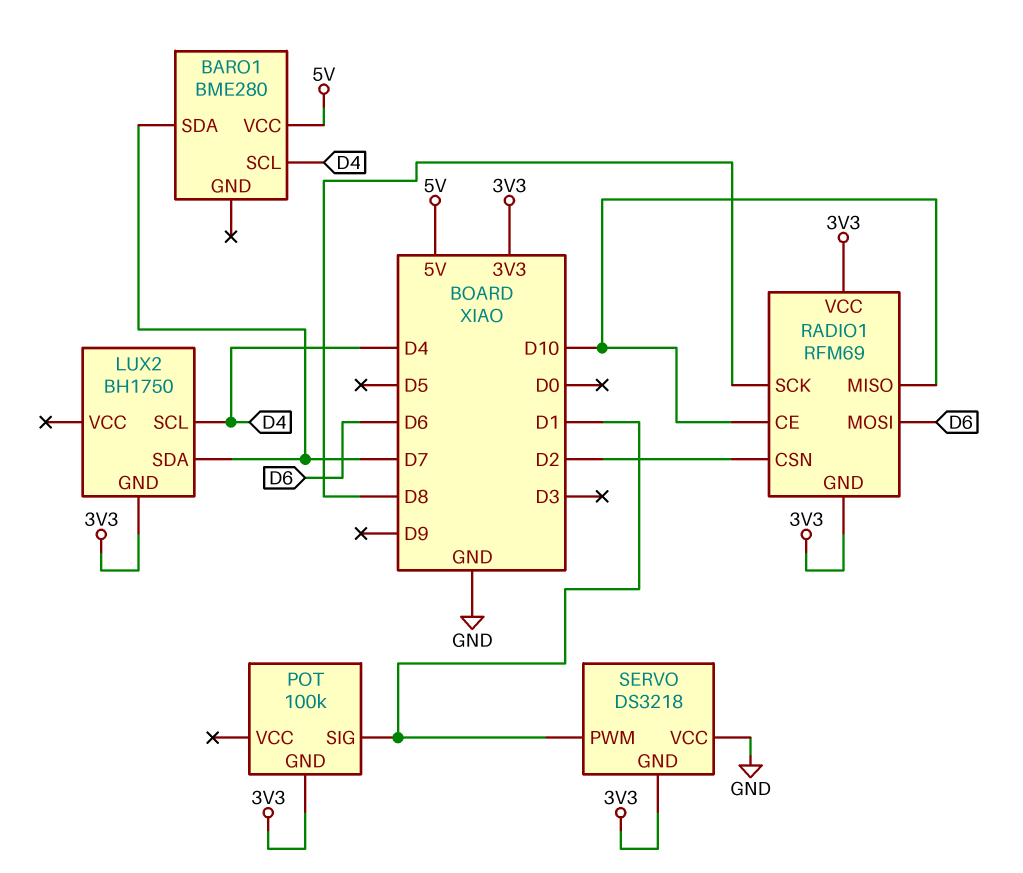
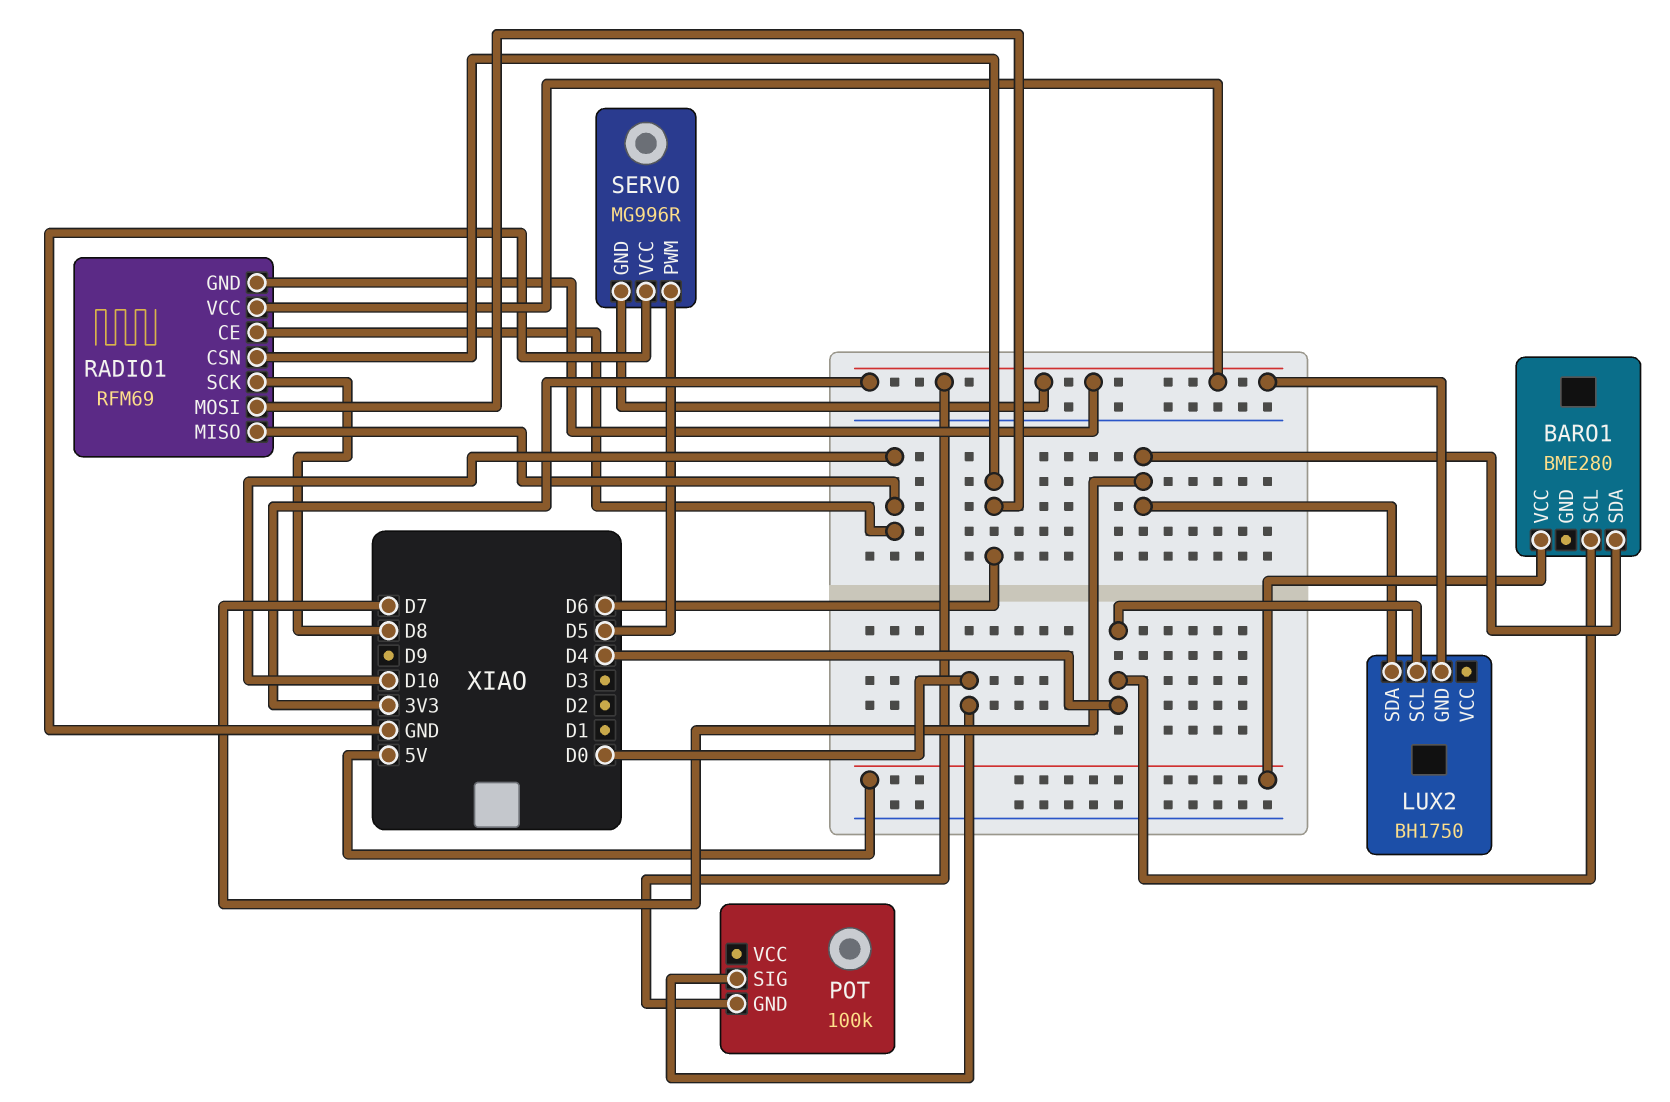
POT pin SIG: D1 -> D0
RADIO1 pin CSN: D2 -> D6
SERVO: DS3218 -> MG996R
SERVO pin PWM: D1 -> D5

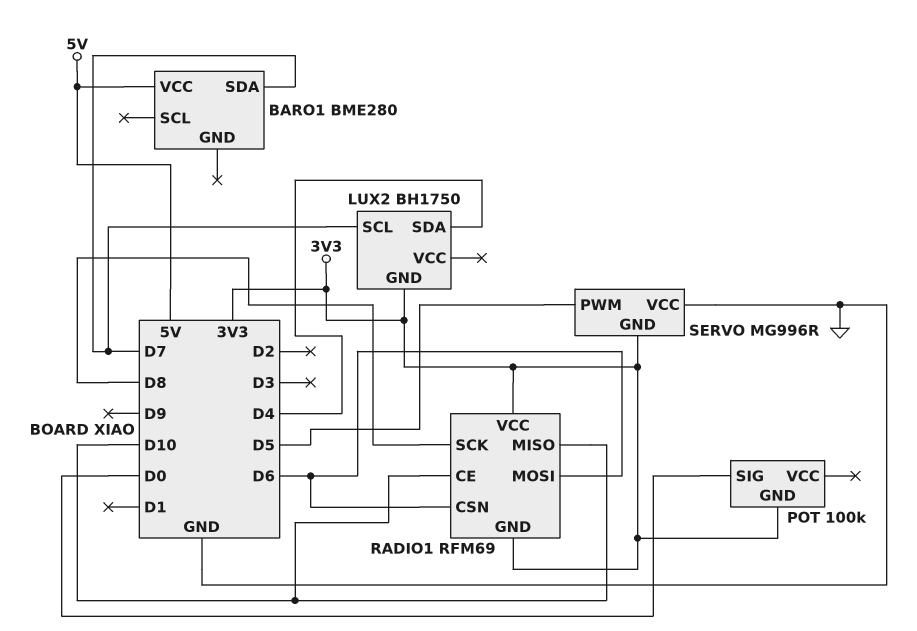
BARO1 pin SCL: D4 -> none
LUX2 pin SCL: D4 -> D7
LUX2 pin SDA: D7 -> D4

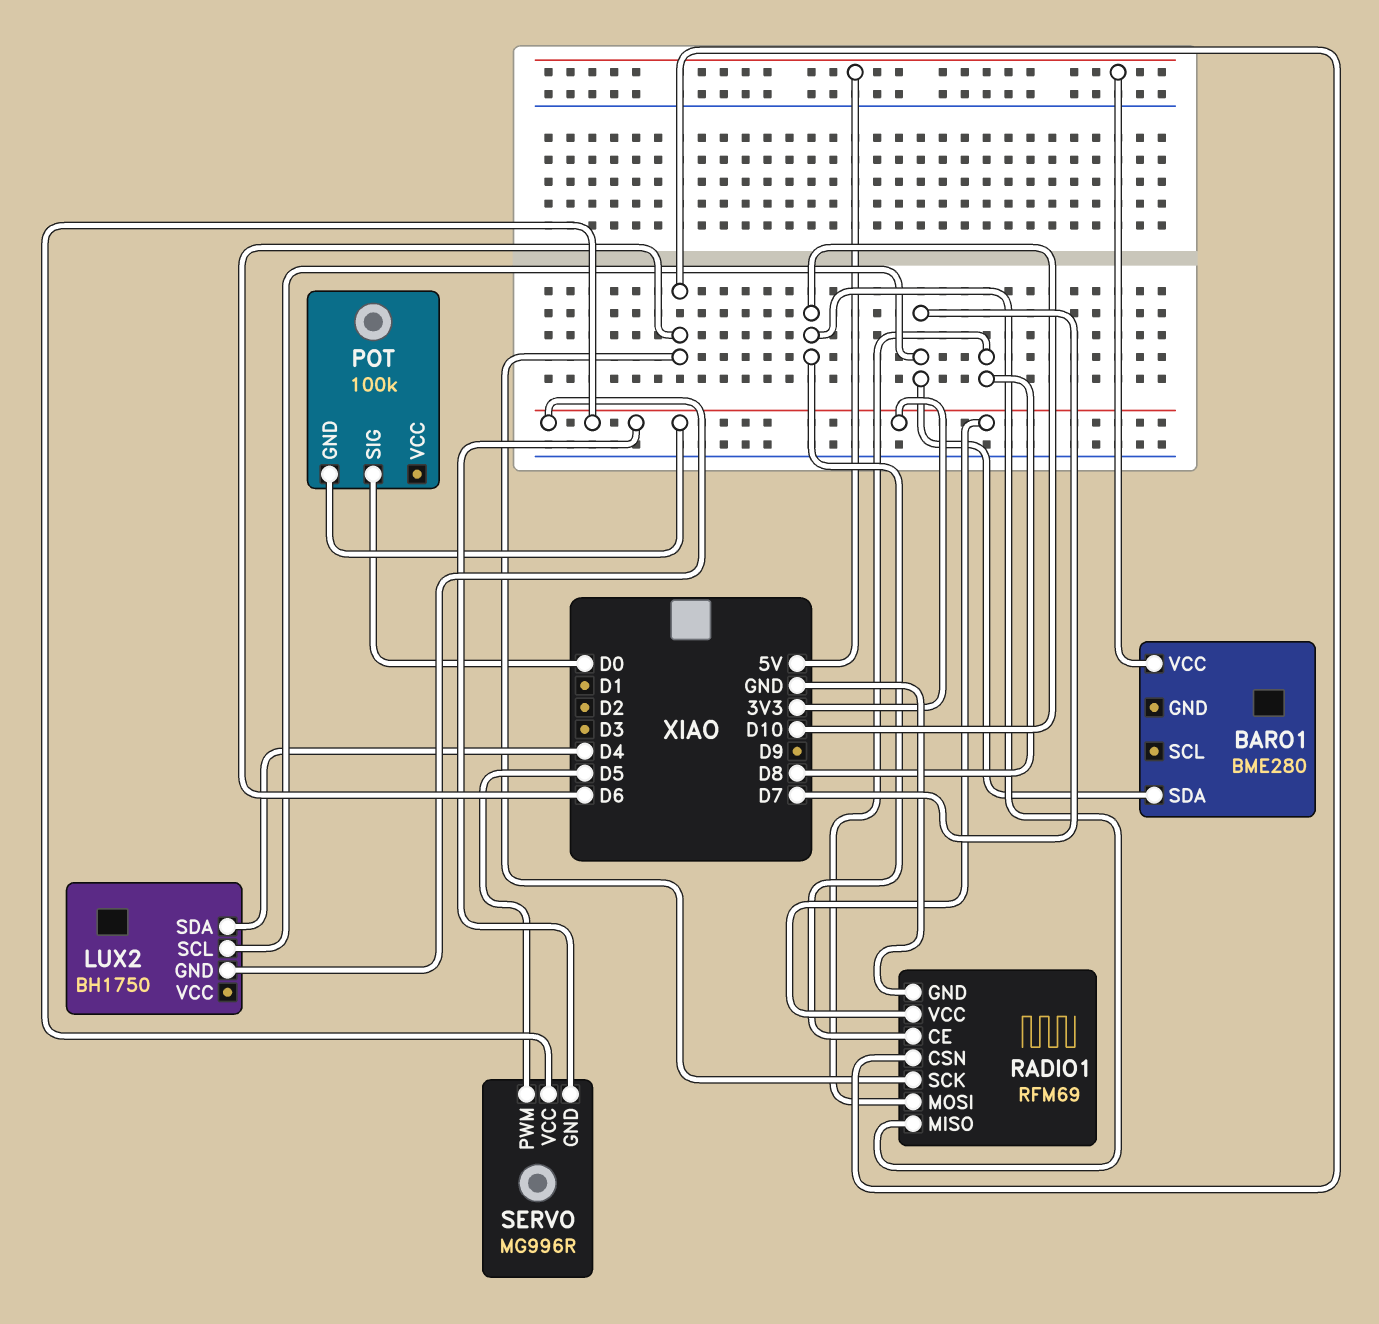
RADIO1 pin GND: 3V3 -> GND
RADIO1 pin MOSI: D6 -> D8
RADIO1 pin SCK: D8 -> D6
SERVO pin VCC: GND -> 3V3

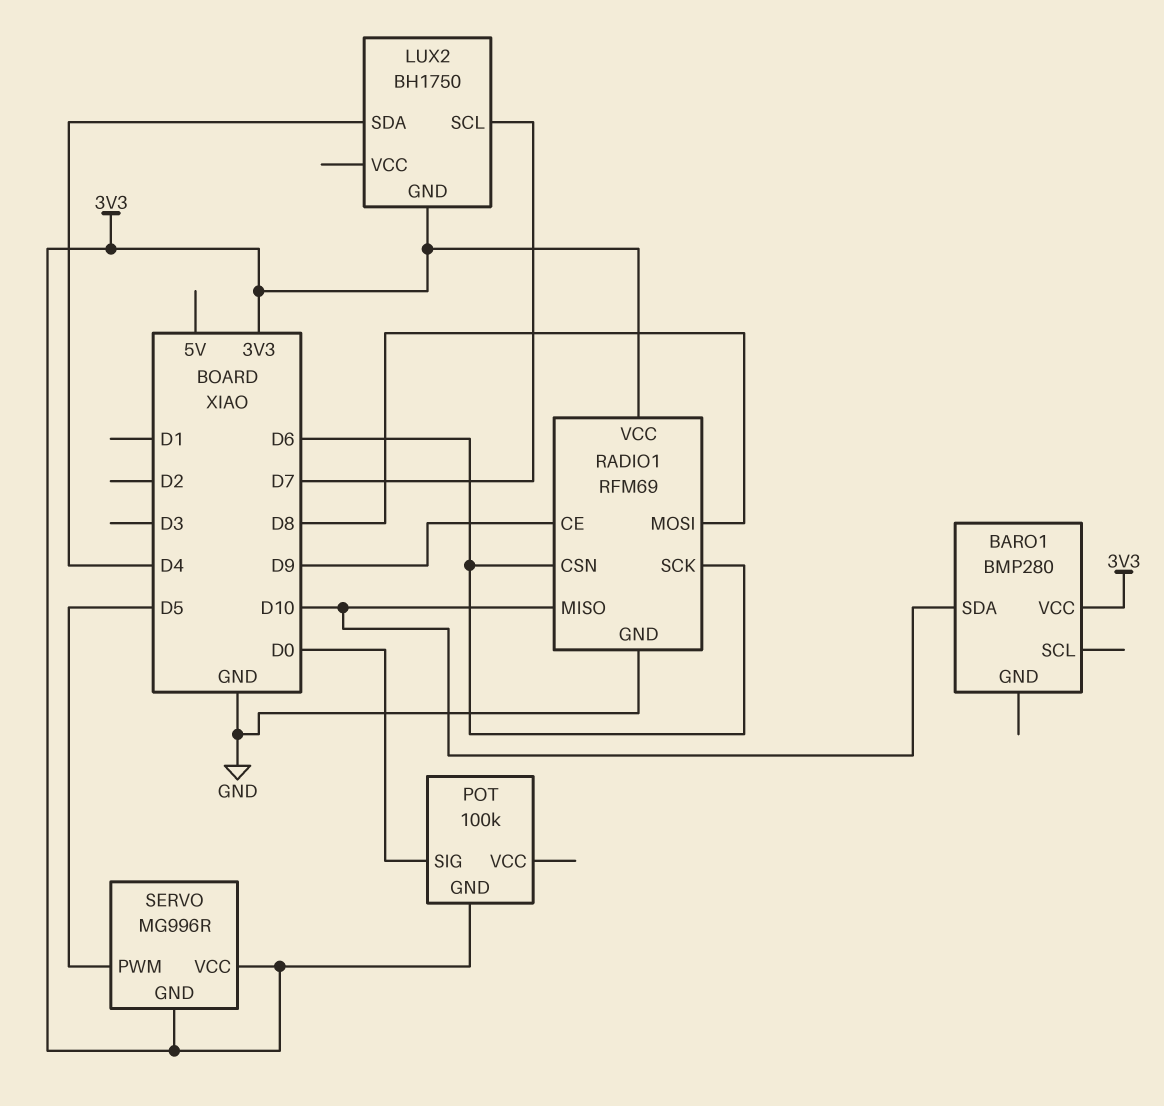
BARO1: BME280 -> BMP280
BARO1 pin SDA: D7 -> D10
BARO1 pin VCC: 5V -> 3V3
RADIO1 pin CE: D10 -> D9

